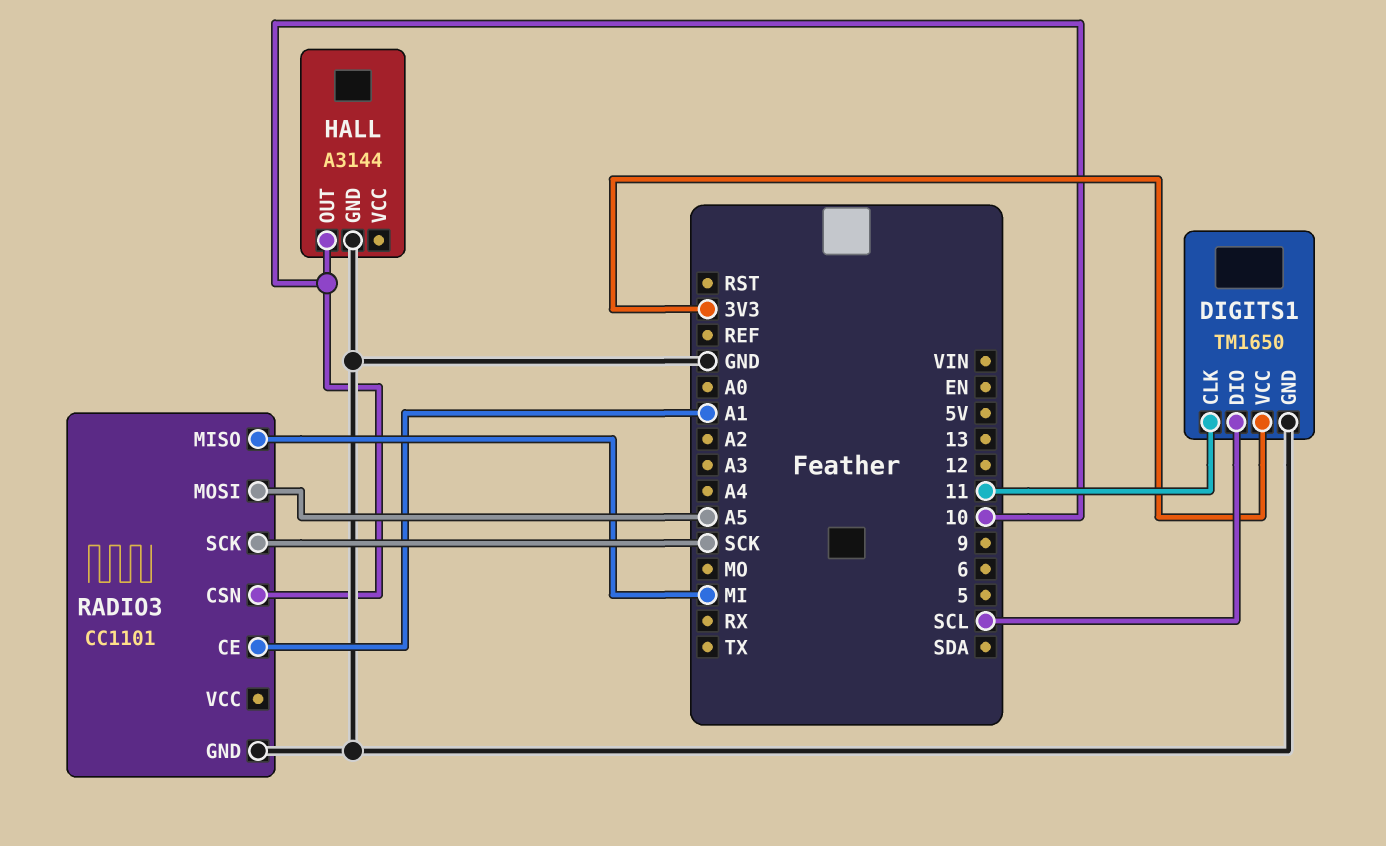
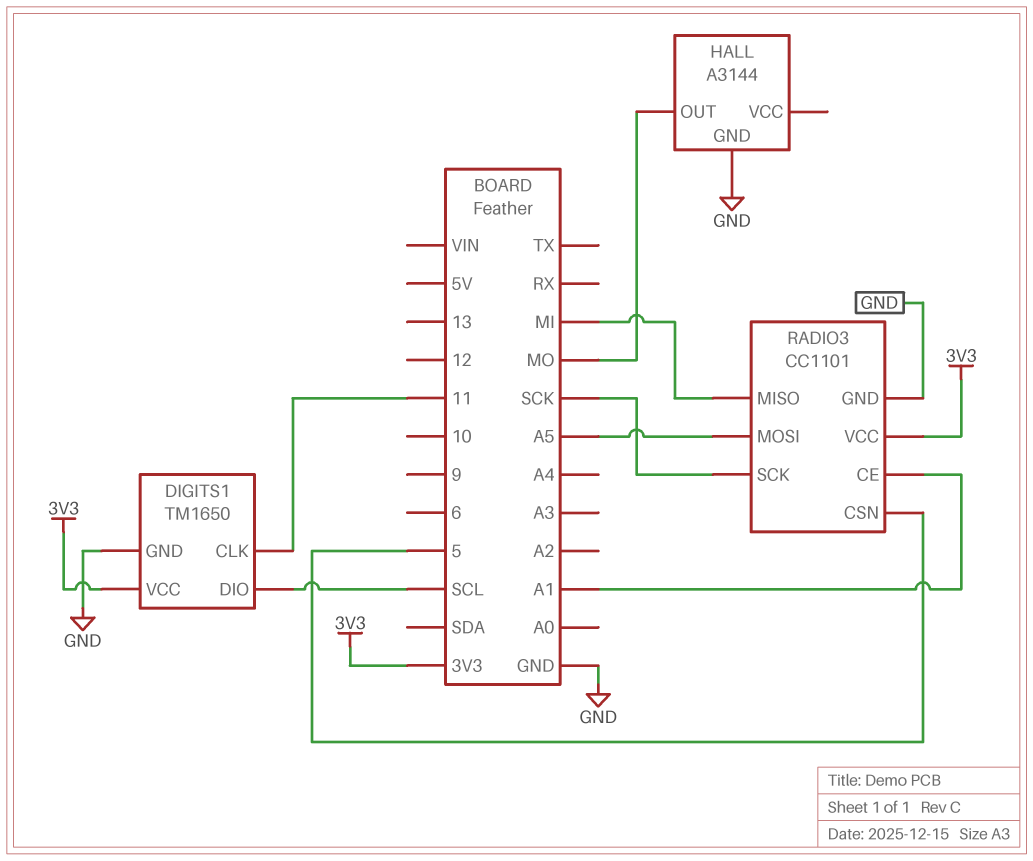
HALL pin OUT: 10 -> MO
RADIO3 pin CSN: 10 -> 5
RADIO3 pin VCC: none -> 3V3

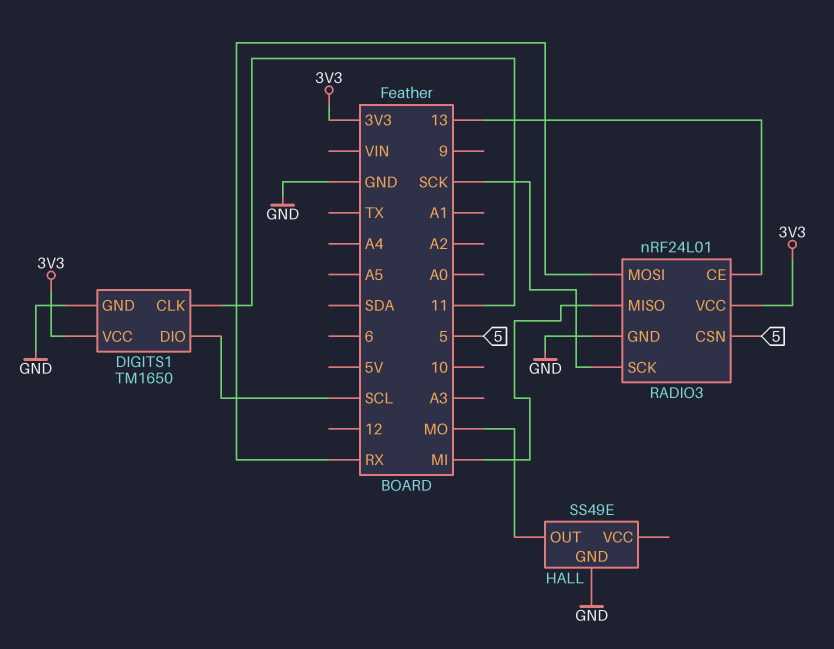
HALL: A3144 -> SS49E
RADIO3: CC1101 -> nRF24L01
RADIO3 pin CE: A1 -> 13
RADIO3 pin MOSI: A5 -> RX

